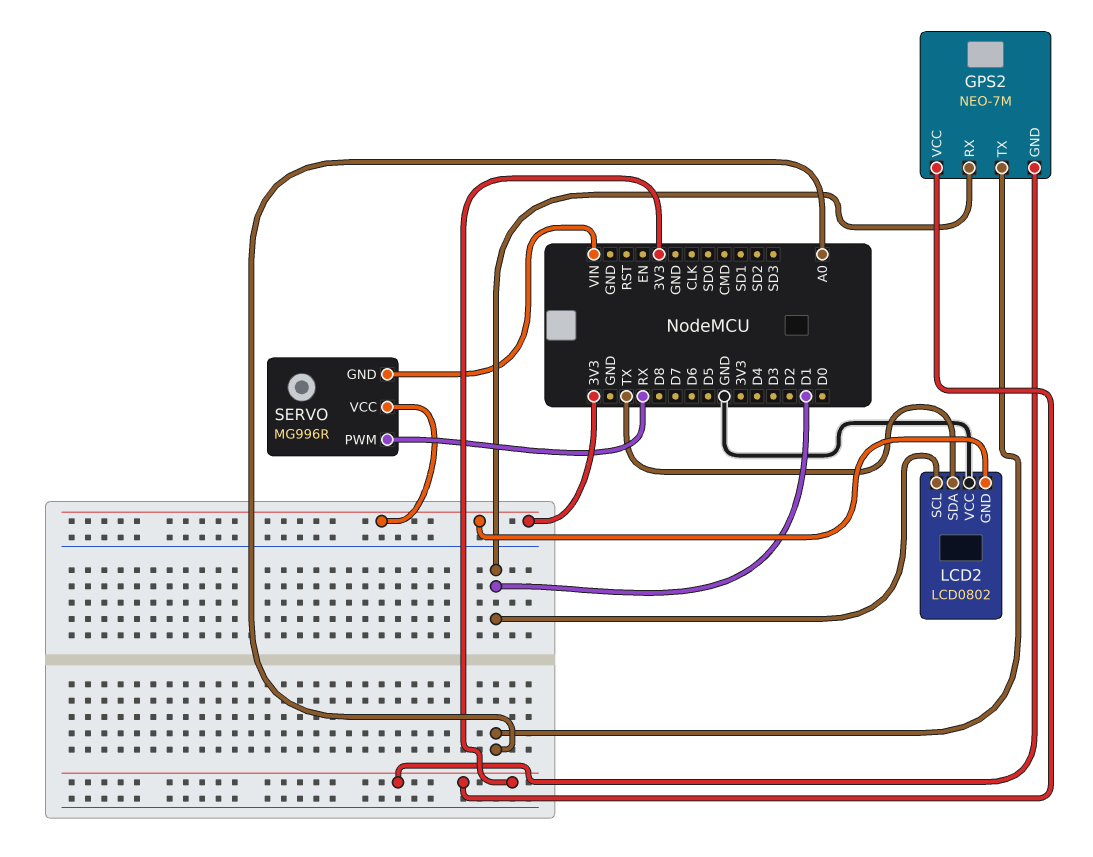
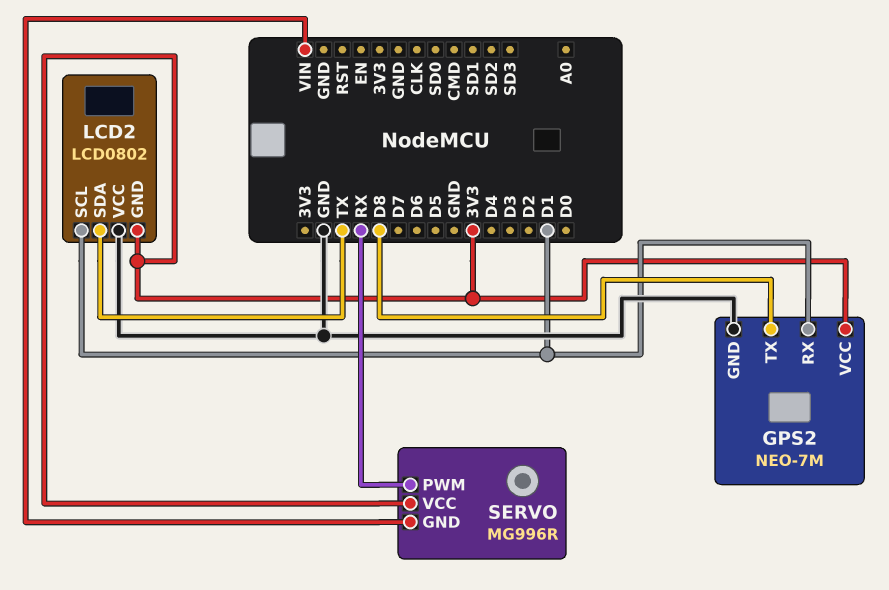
GPS2 pin GND: 3V3 -> GND
GPS2 pin TX: A0 -> D8

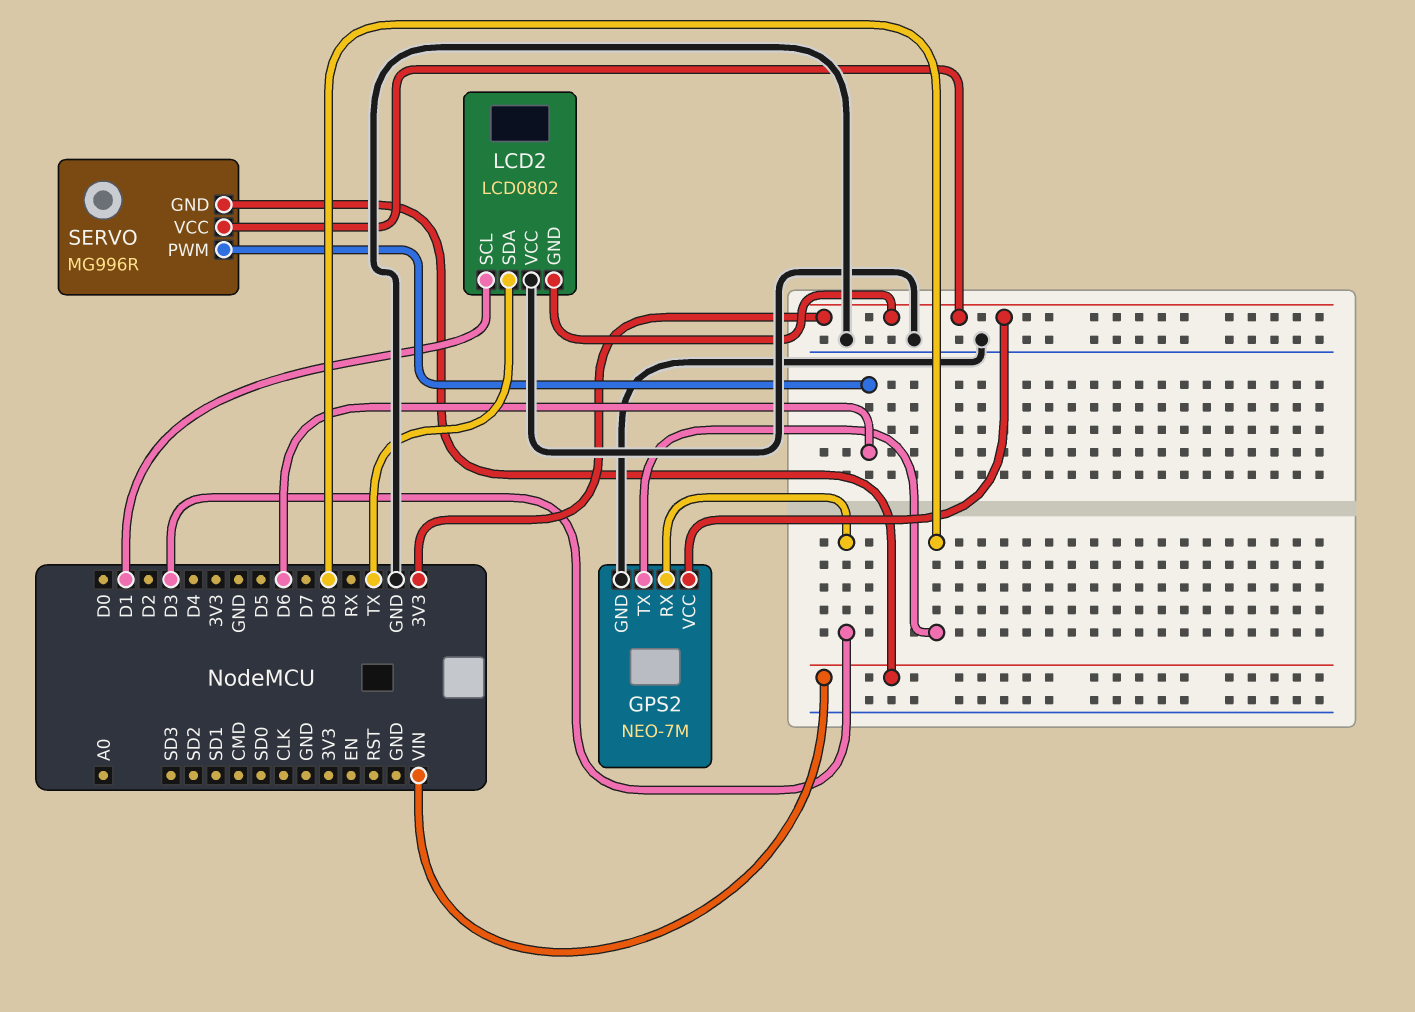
GPS2 pin RX: D1 -> D3
SERVO pin PWM: RX -> D6

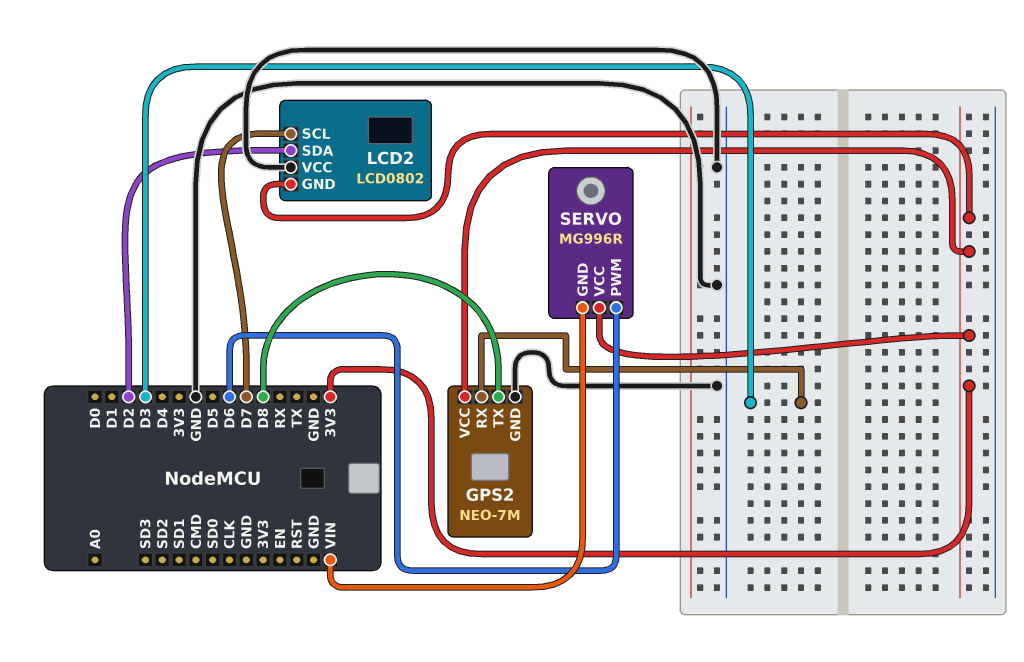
LCD2 pin SCL: D1 -> D7
LCD2 pin SDA: TX -> D2

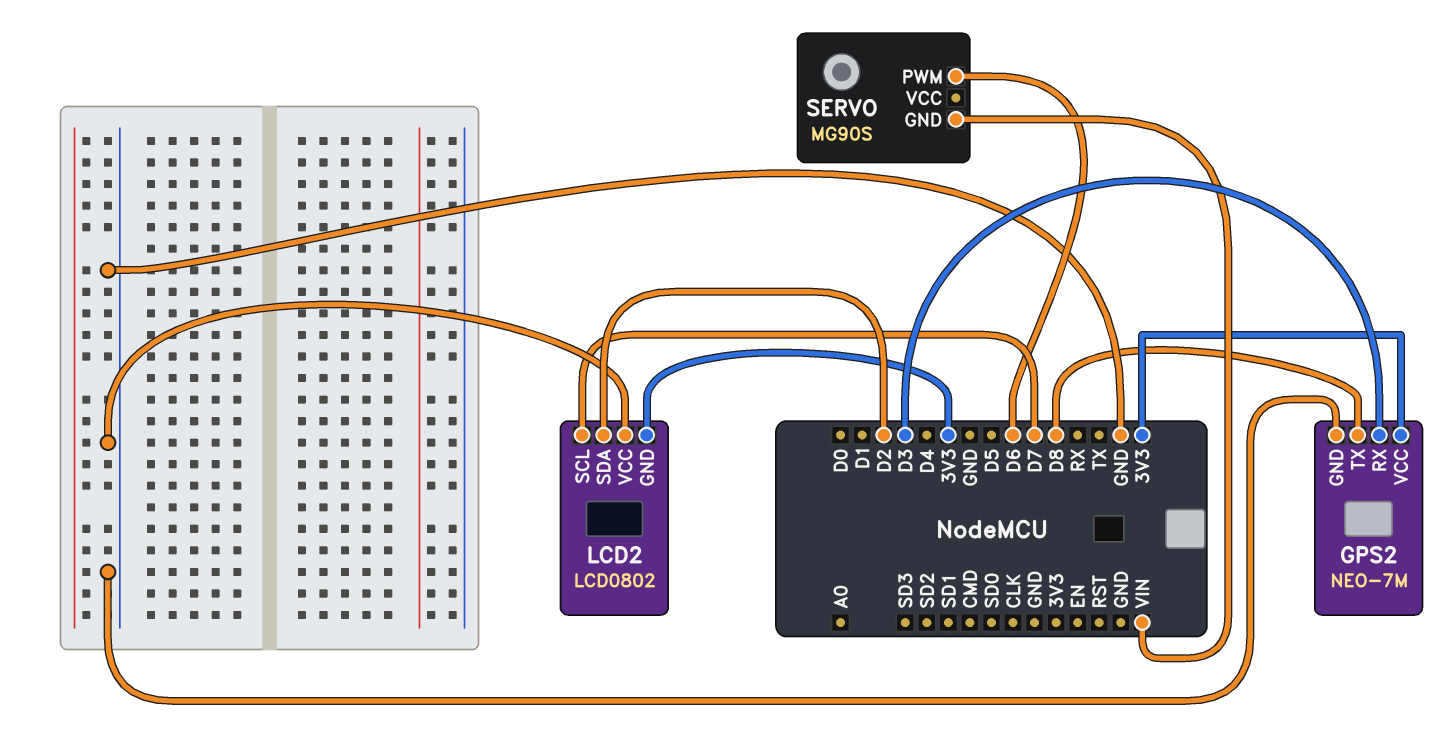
SERVO: MG996R -> MG90S
SERVO pin VCC: 3V3 -> none

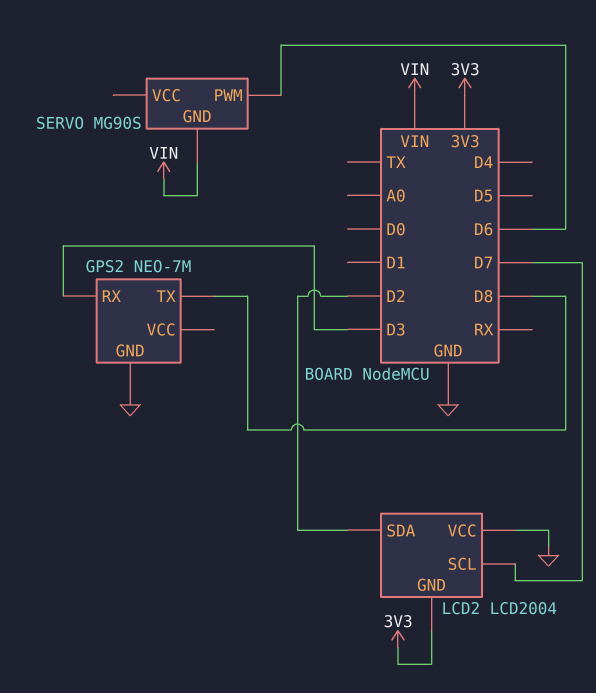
GPS2 pin VCC: 3V3 -> none
LCD2: LCD0802 -> LCD2004

